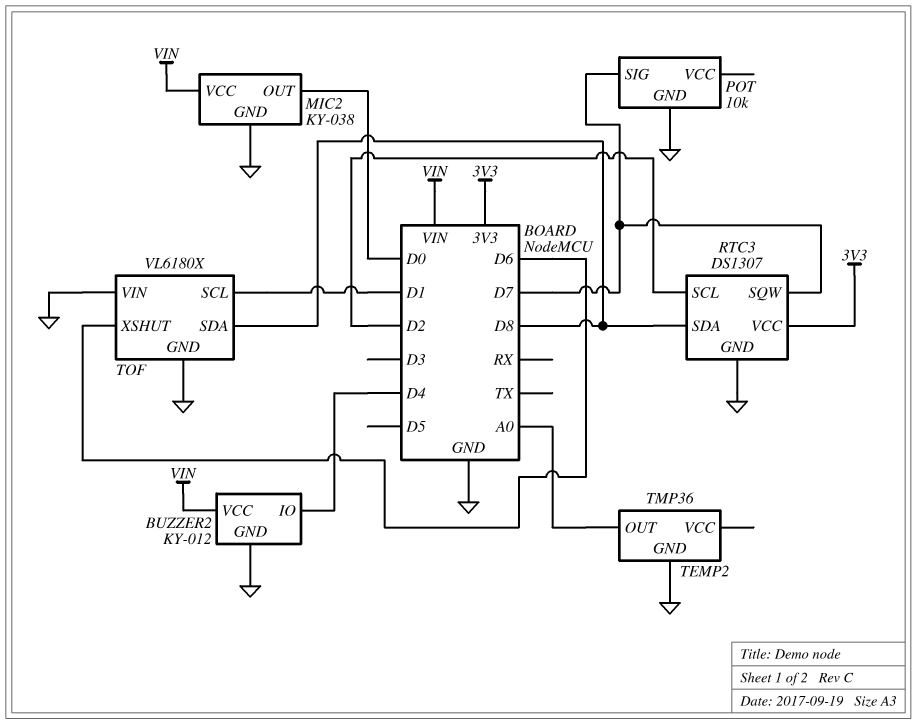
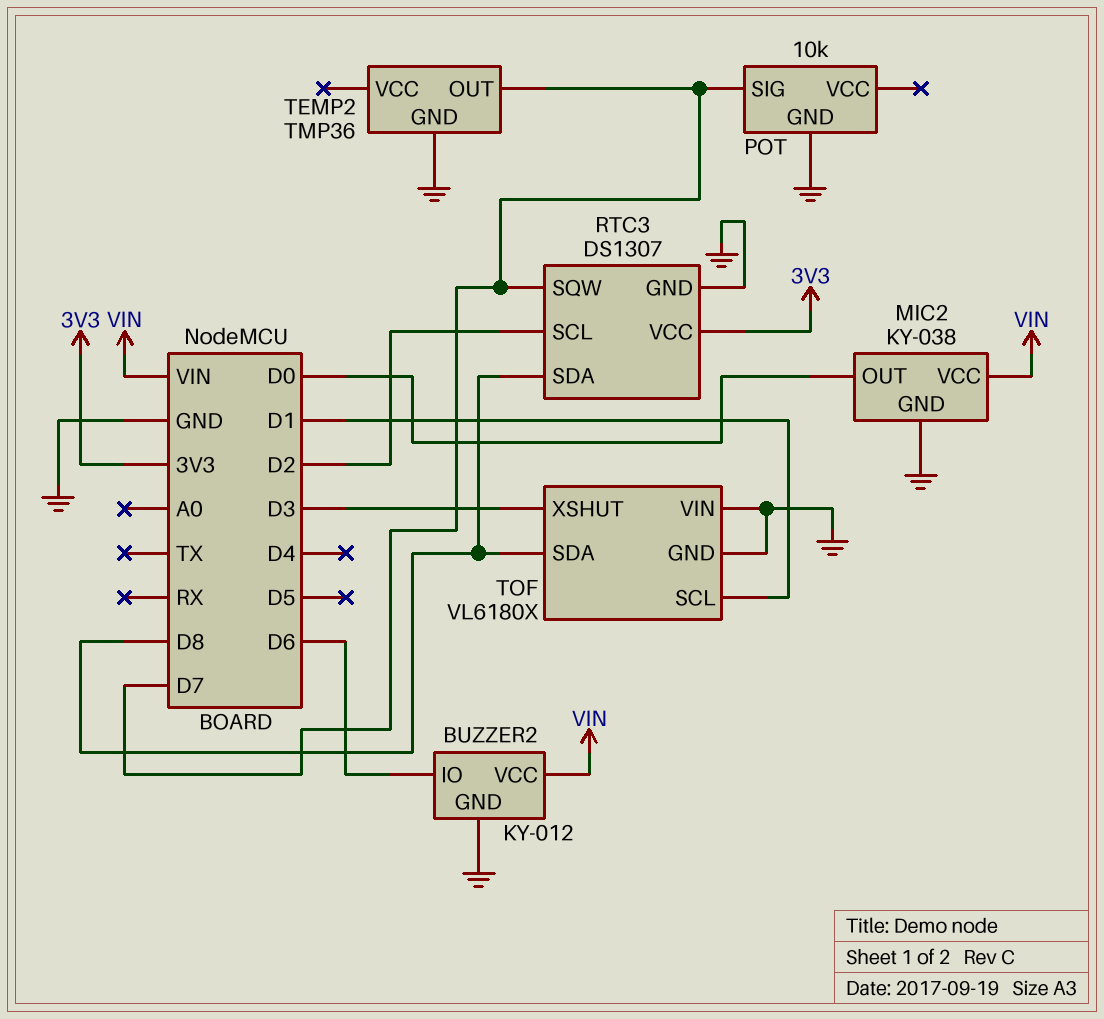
BUZZER2 pin IO: D4 -> D6
TEMP2 pin OUT: A0 -> D7
TOF pin XSHUT: D6 -> D3

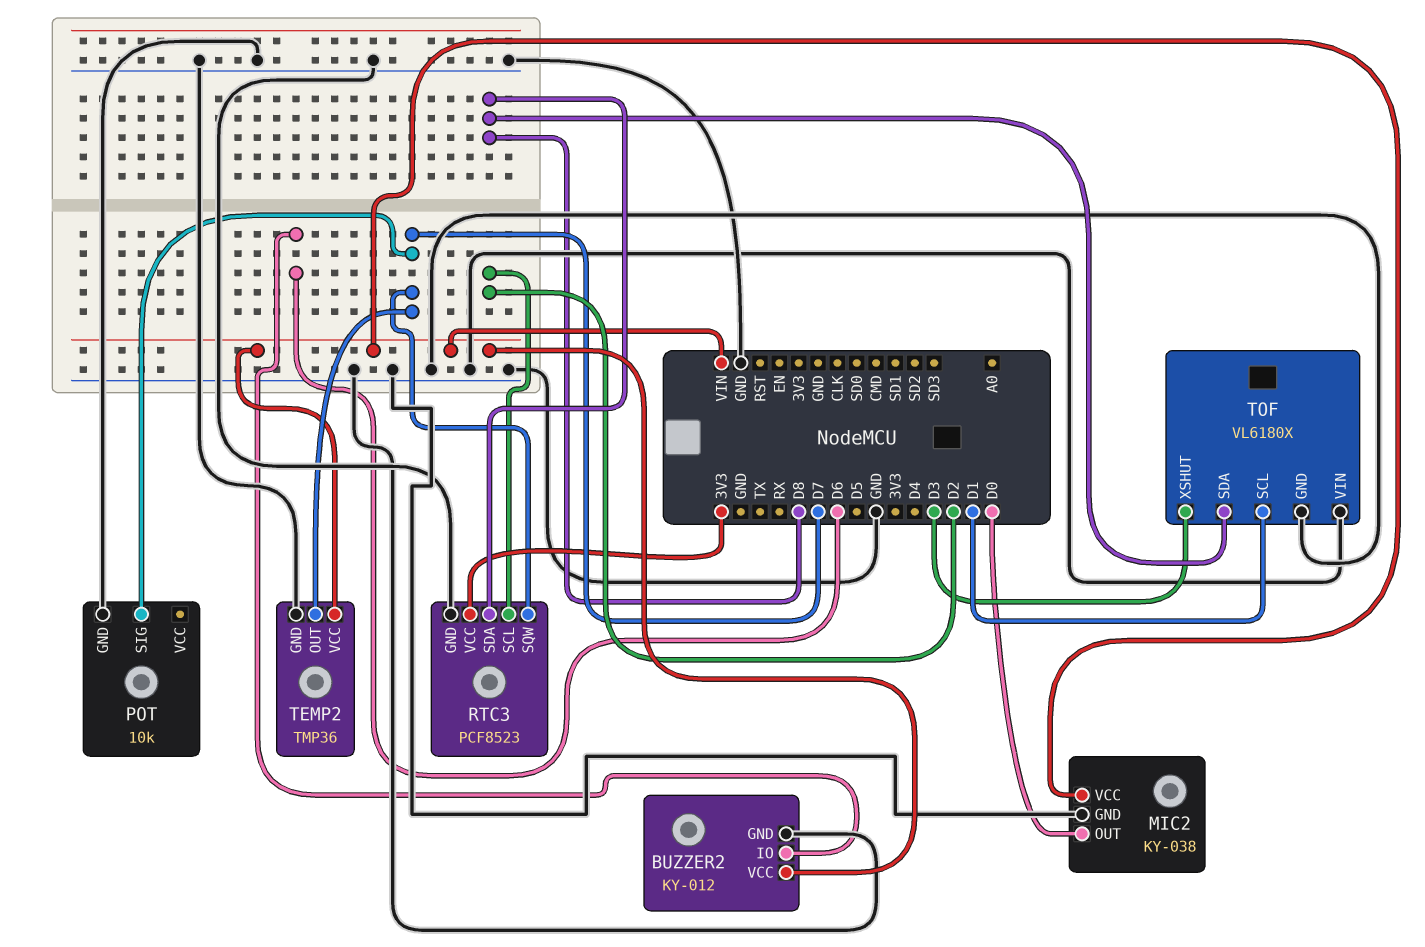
RTC3: DS1307 -> PCF8523
TEMP2 pin VCC: none -> VIN

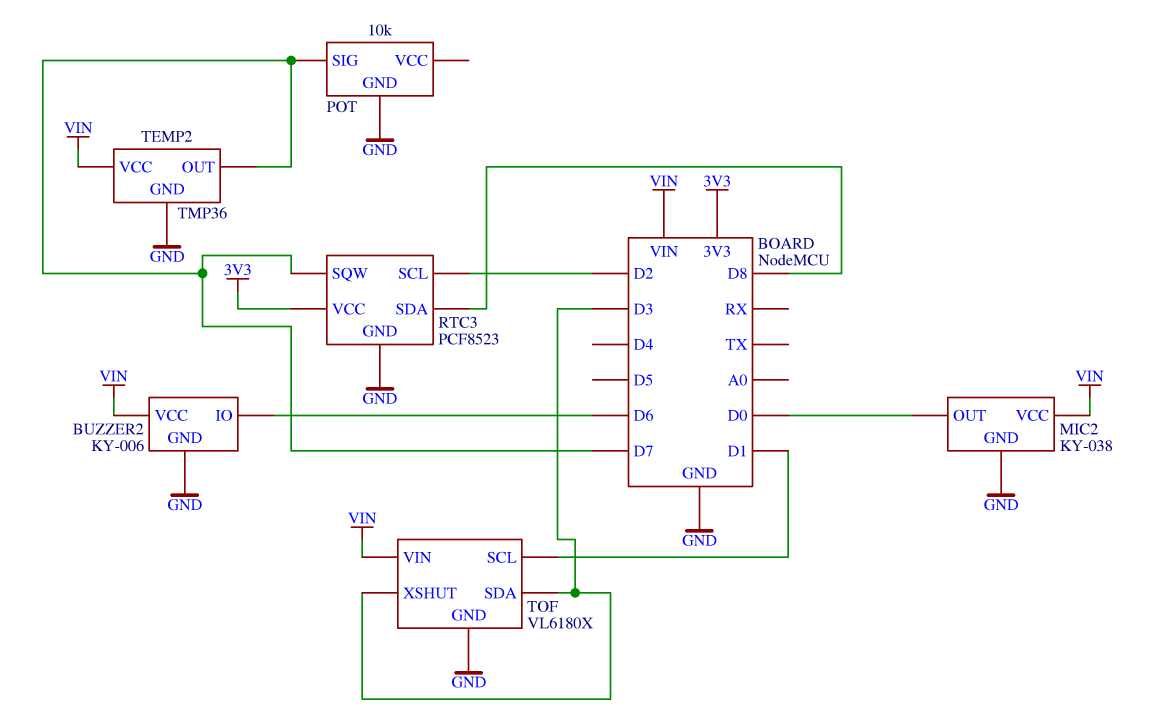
BUZZER2: KY-012 -> KY-006
TOF pin SDA: D8 -> D3
TOF pin VIN: GND -> VIN

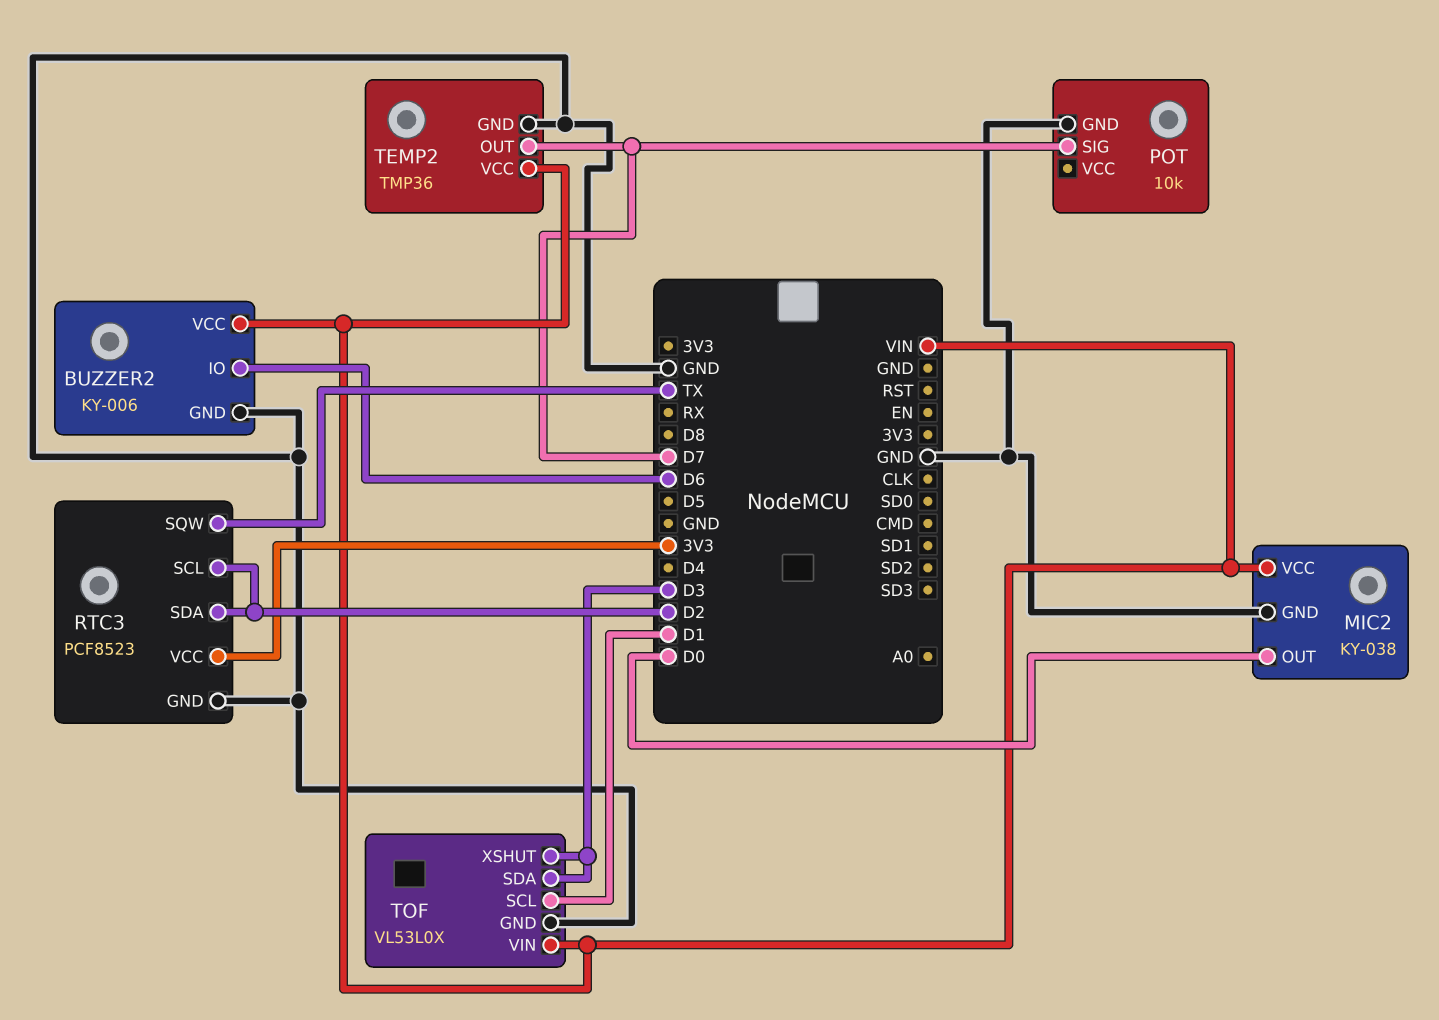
RTC3 pin SDA: D8 -> D2
RTC3 pin SQW: D7 -> TX
TOF: VL6180X -> VL53L0X

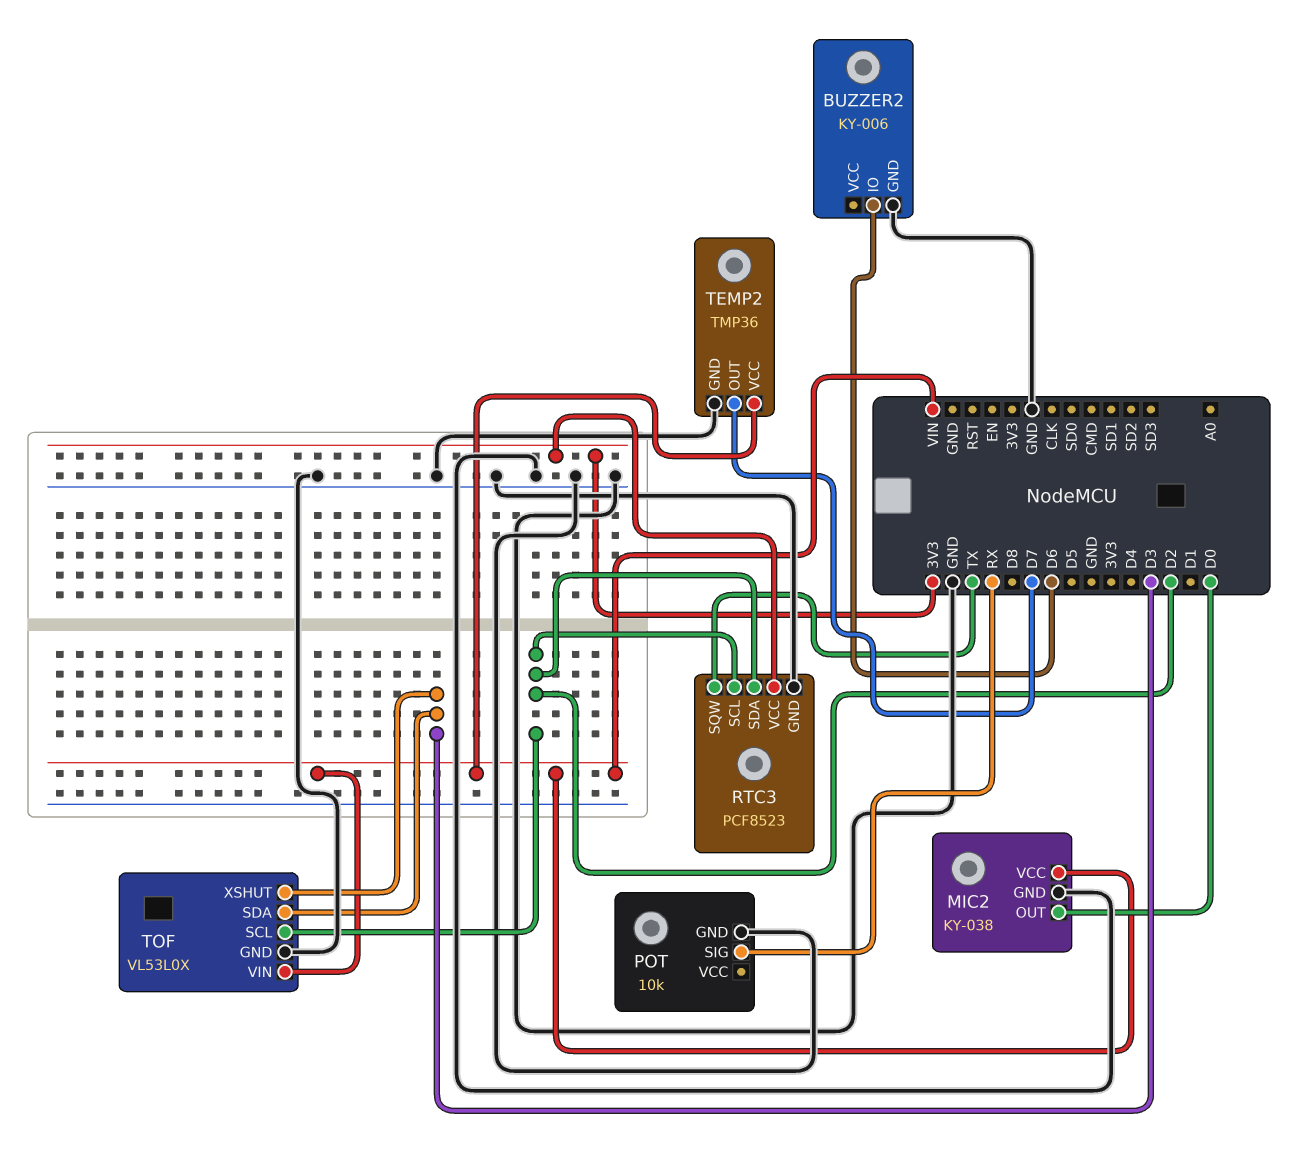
BUZZER2 pin VCC: VIN -> none
POT pin SIG: D7 -> RX
TOF pin SCL: D1 -> D2

